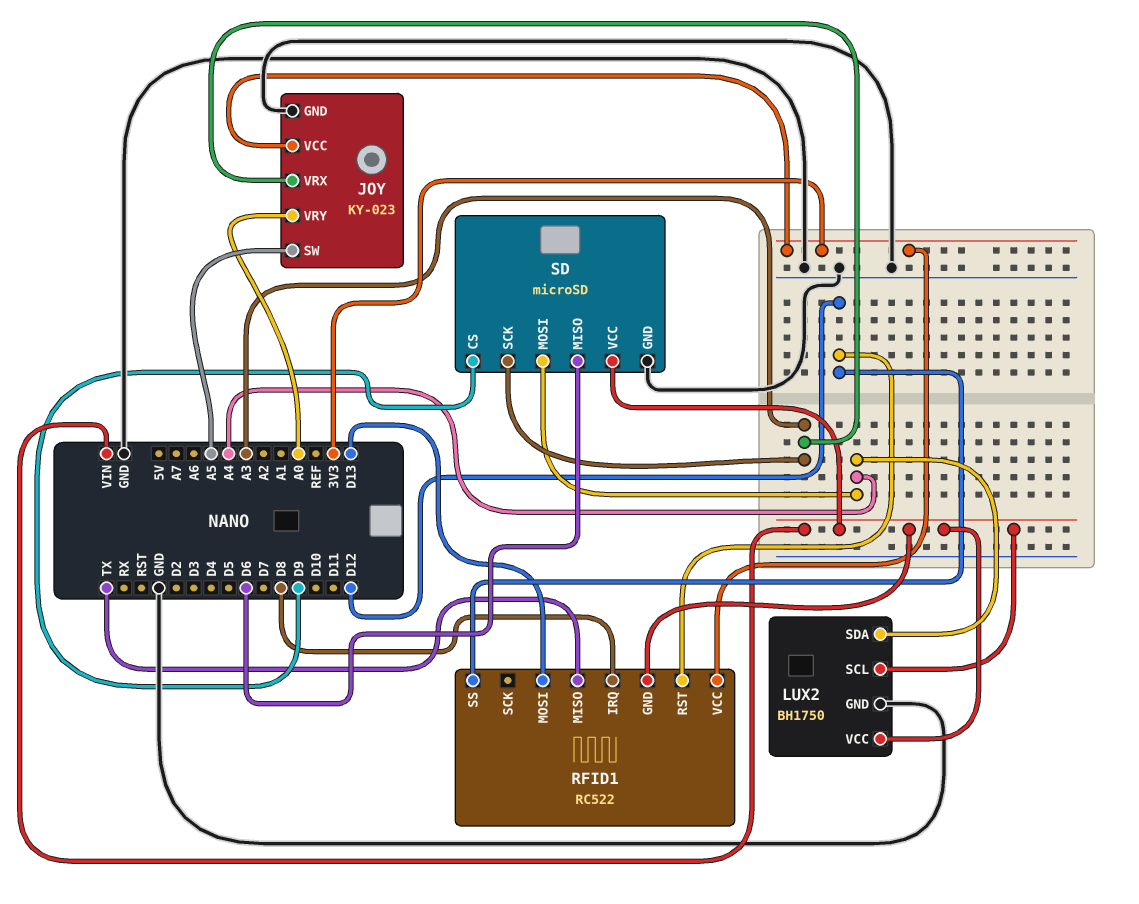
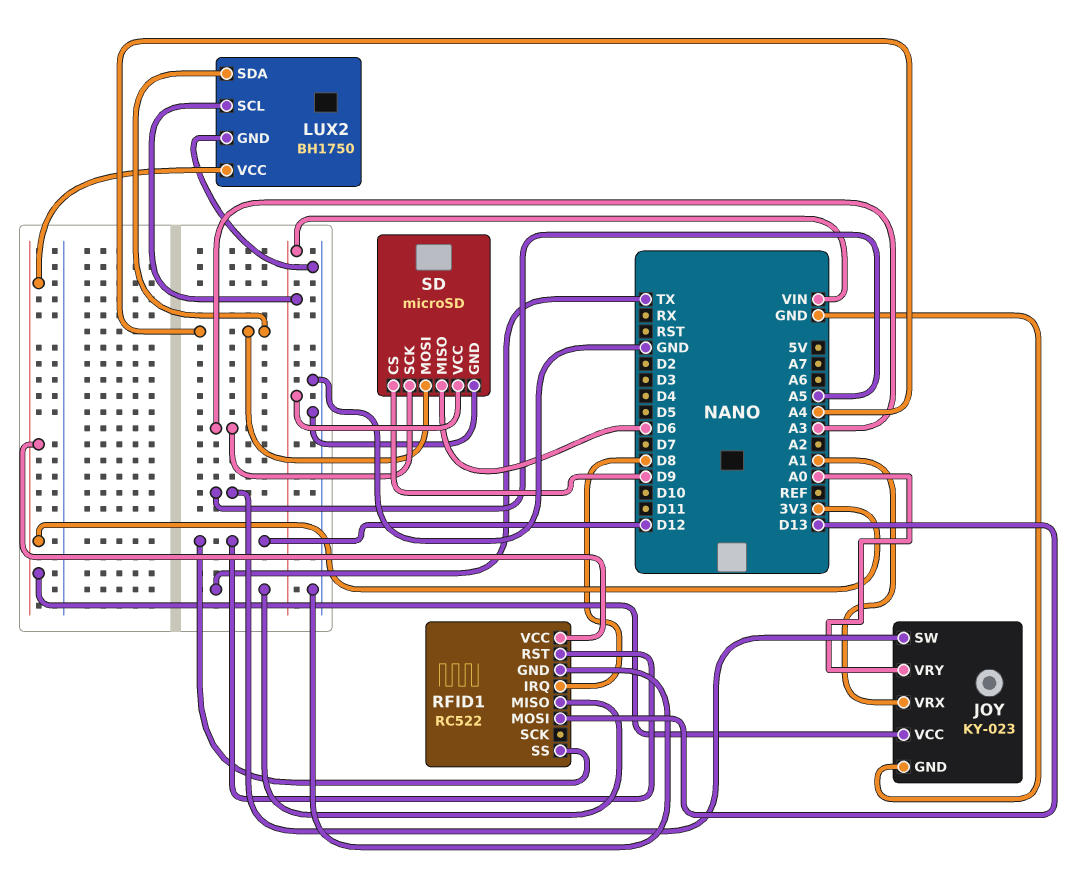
JOY pin VRX: A3 -> A1
LUX2 pin VCC: VIN -> 3V3
RFID1 pin GND: VIN -> GND

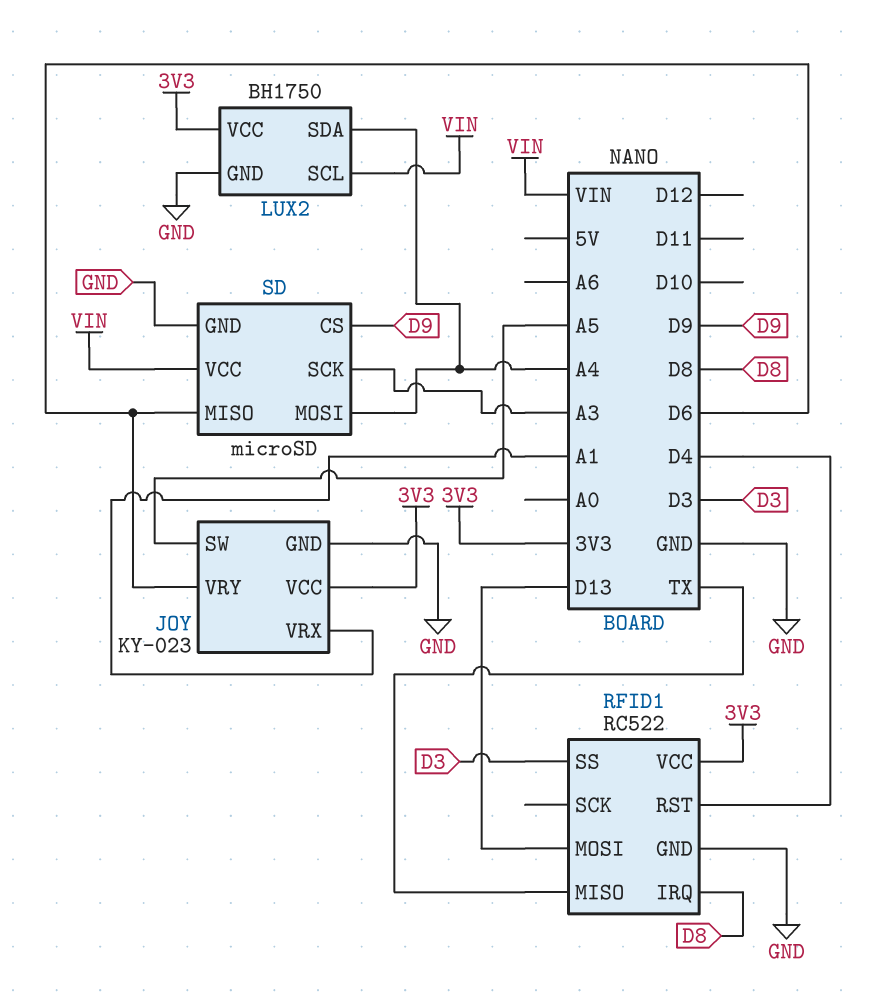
JOY pin VRY: A0 -> D6
RFID1 pin RST: D12 -> D4
RFID1 pin SS: D12 -> D3

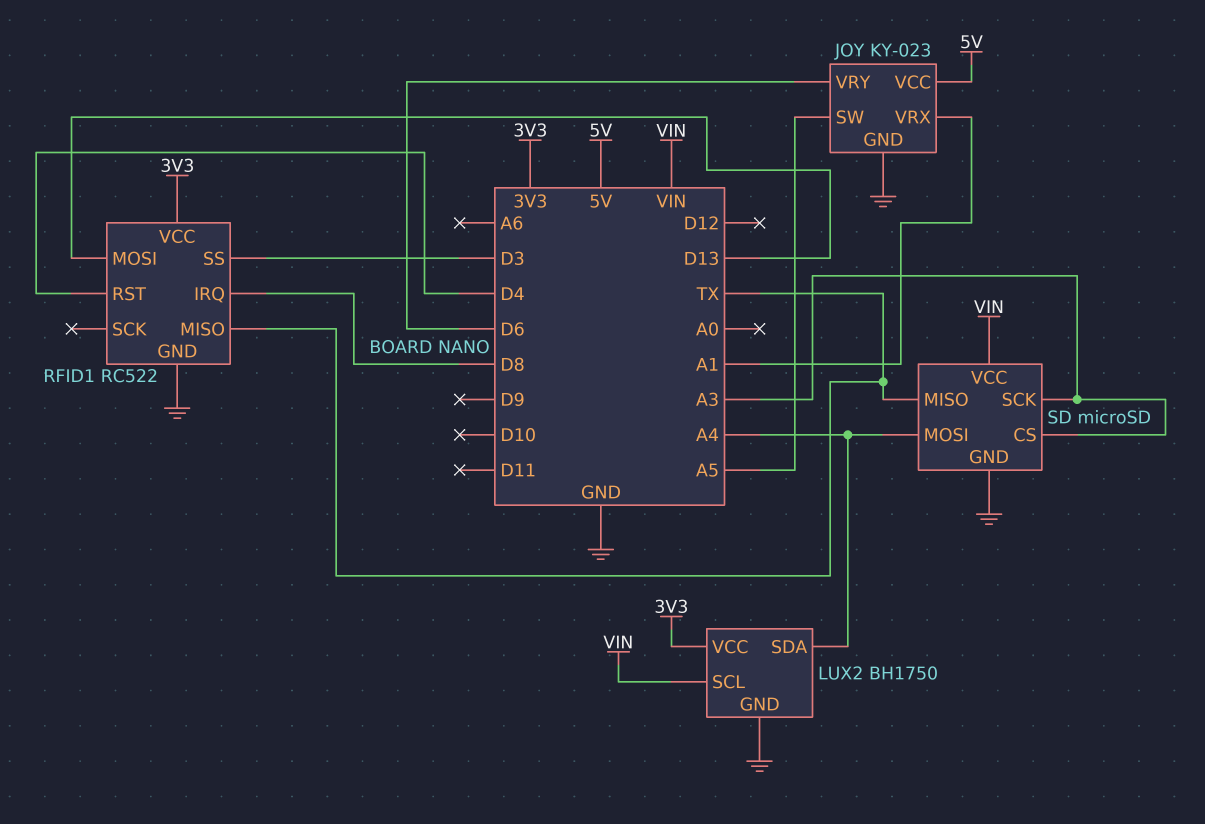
JOY pin VCC: 3V3 -> 5V
SD pin CS: D9 -> A3
SD pin MISO: D6 -> TX

